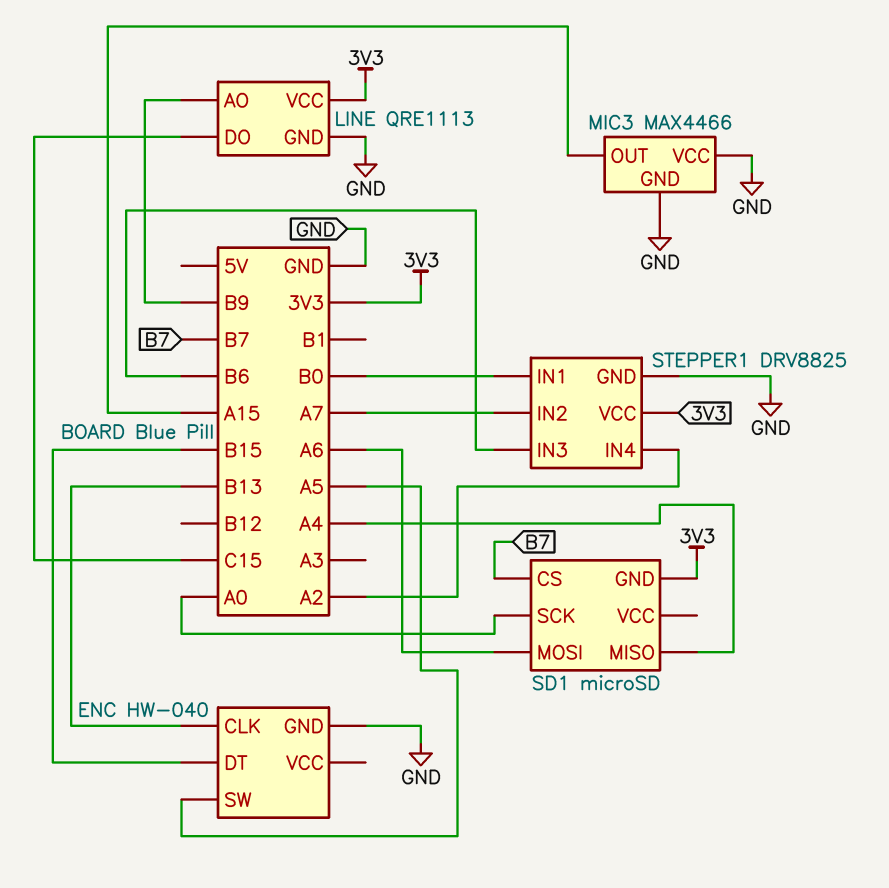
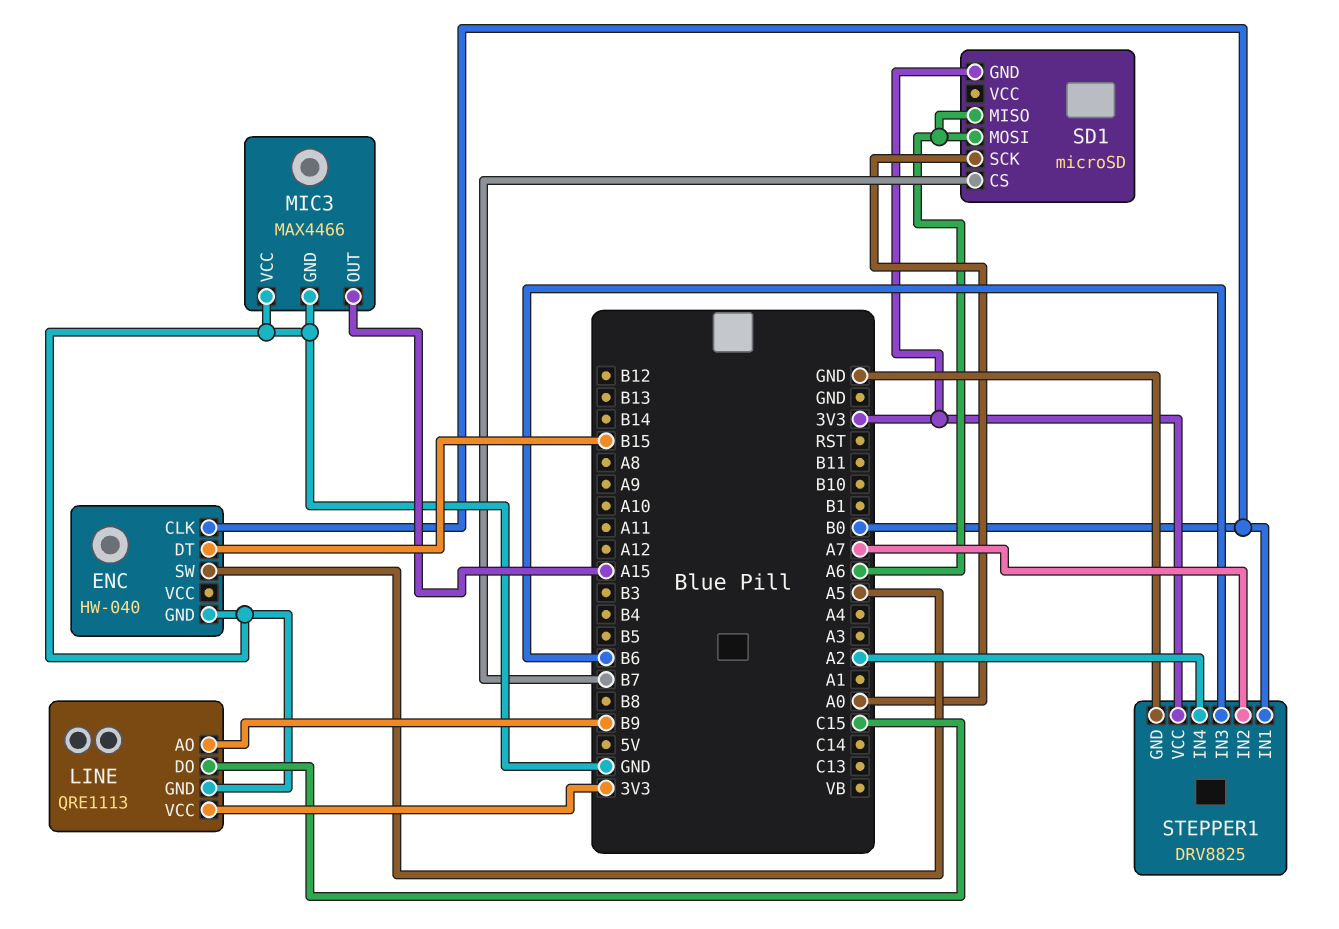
ENC pin CLK: B13 -> B0
SD1 pin MISO: A4 -> A6

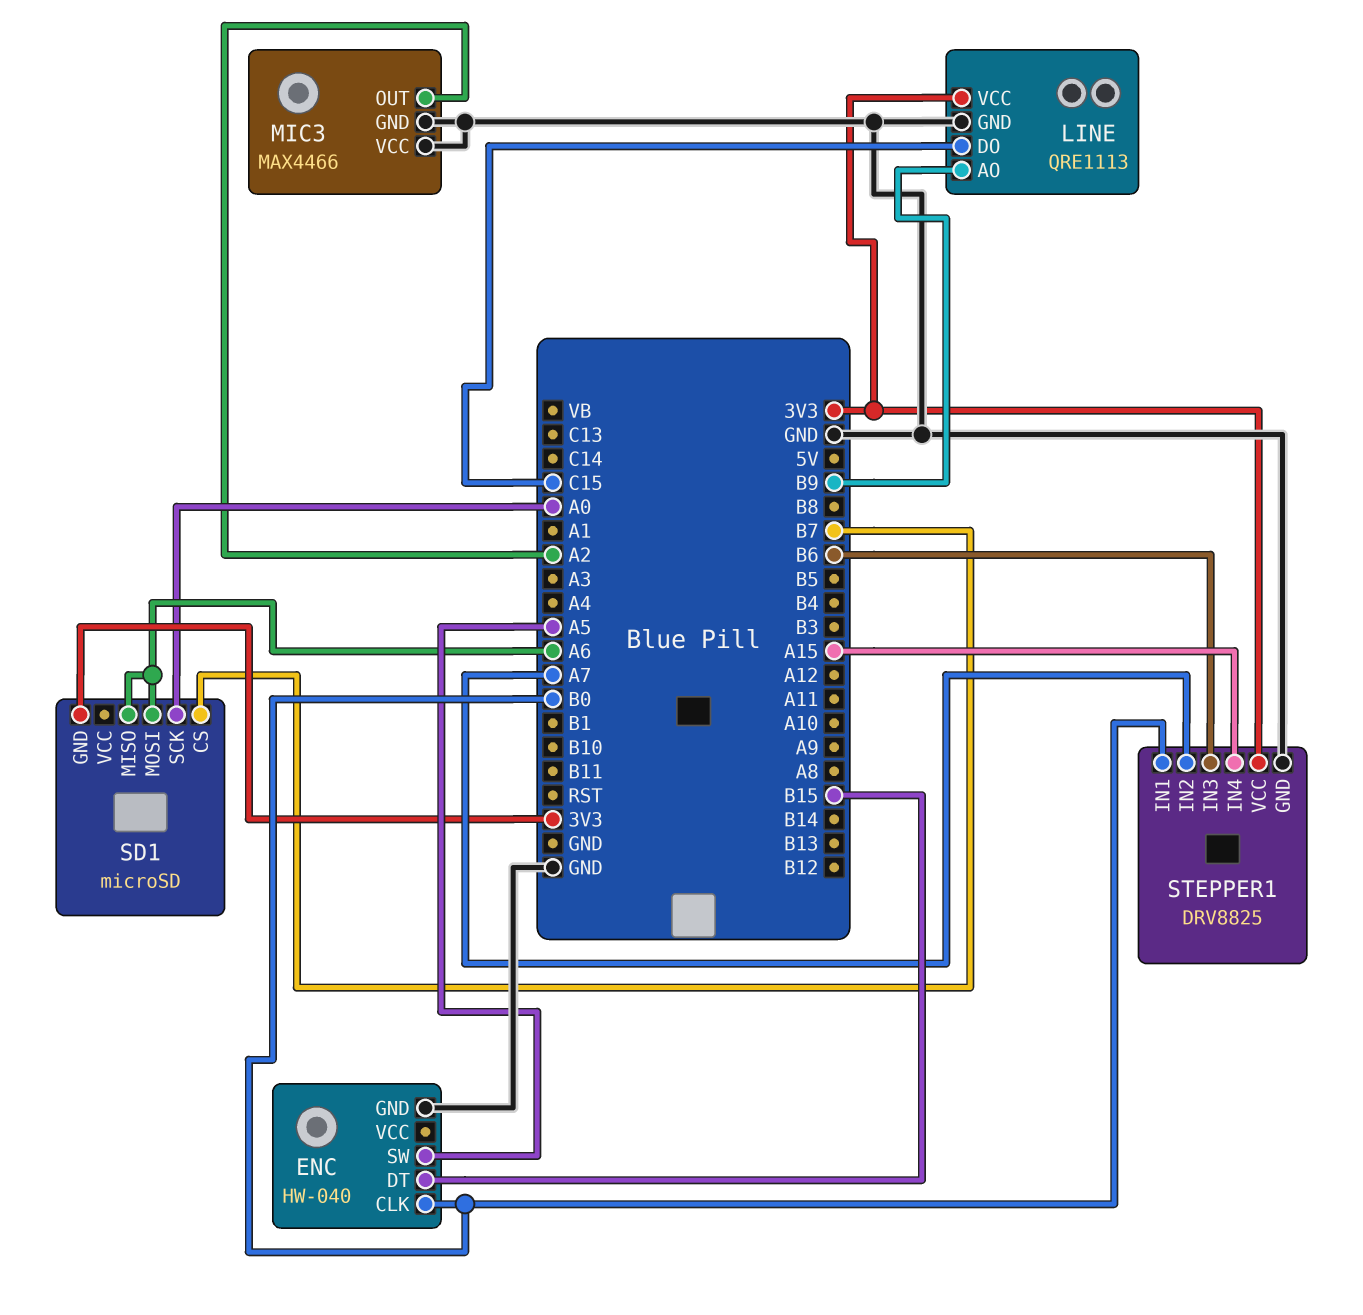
MIC3 pin OUT: A15 -> A2
STEPPER1 pin IN4: A2 -> A15

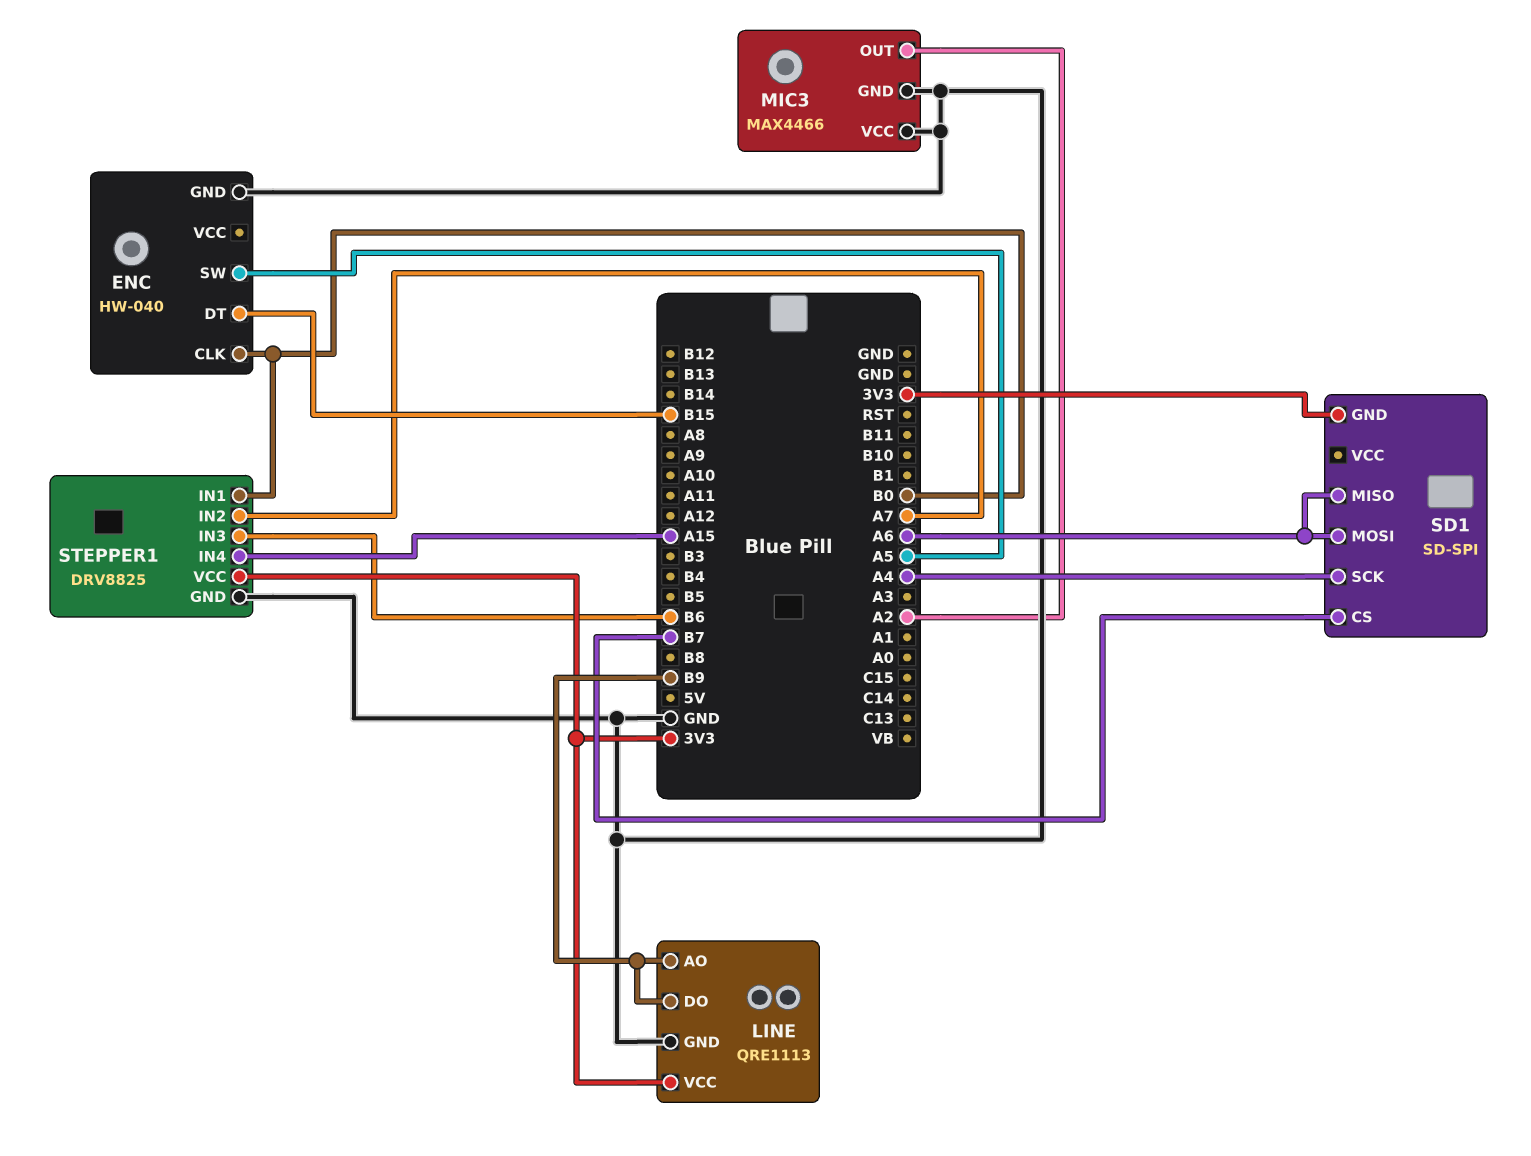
LINE pin DO: C15 -> B9
SD1: microSD -> SD-SPI
SD1 pin SCK: A0 -> A4

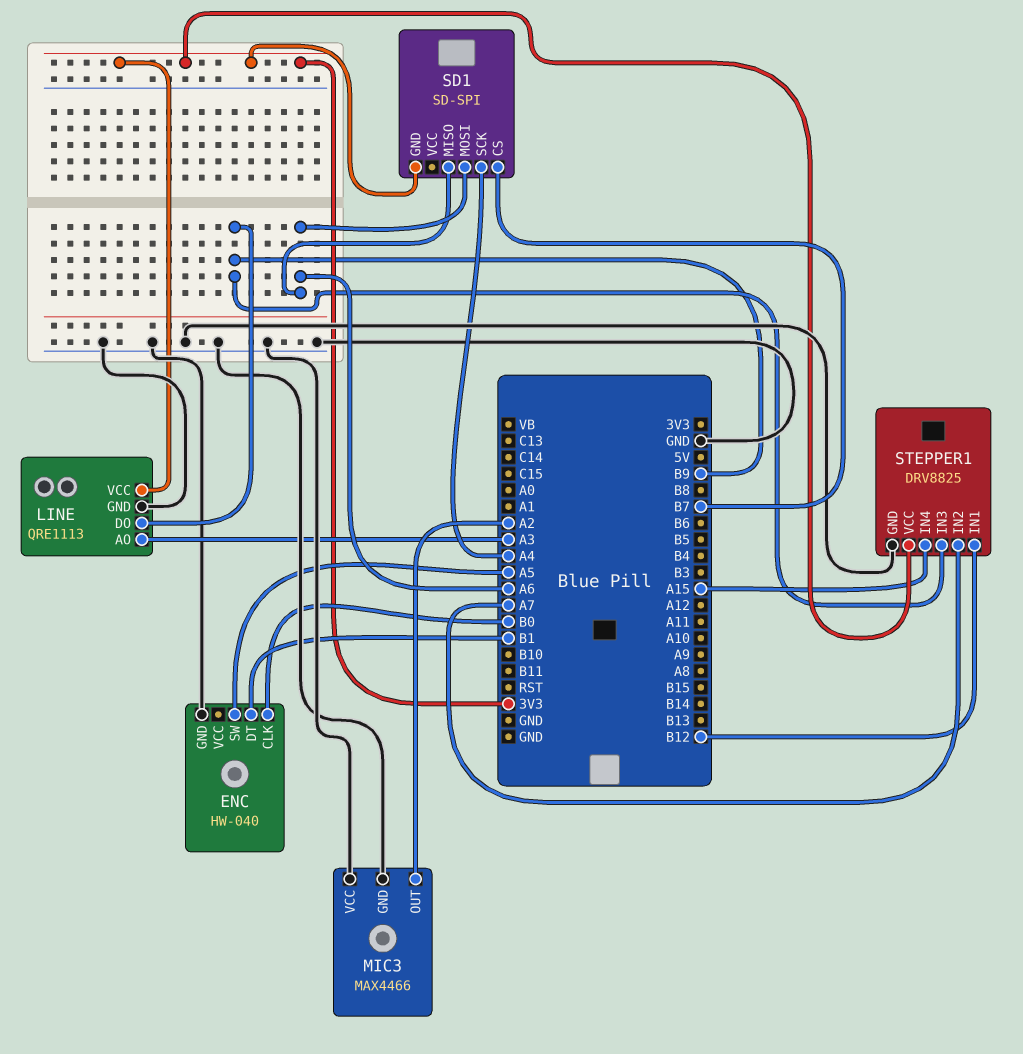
ENC pin DT: B15 -> B1
LINE pin AO: B9 -> A3
STEPPER1 pin IN1: B0 -> B12
STEPPER1 pin IN3: B6 -> B9

